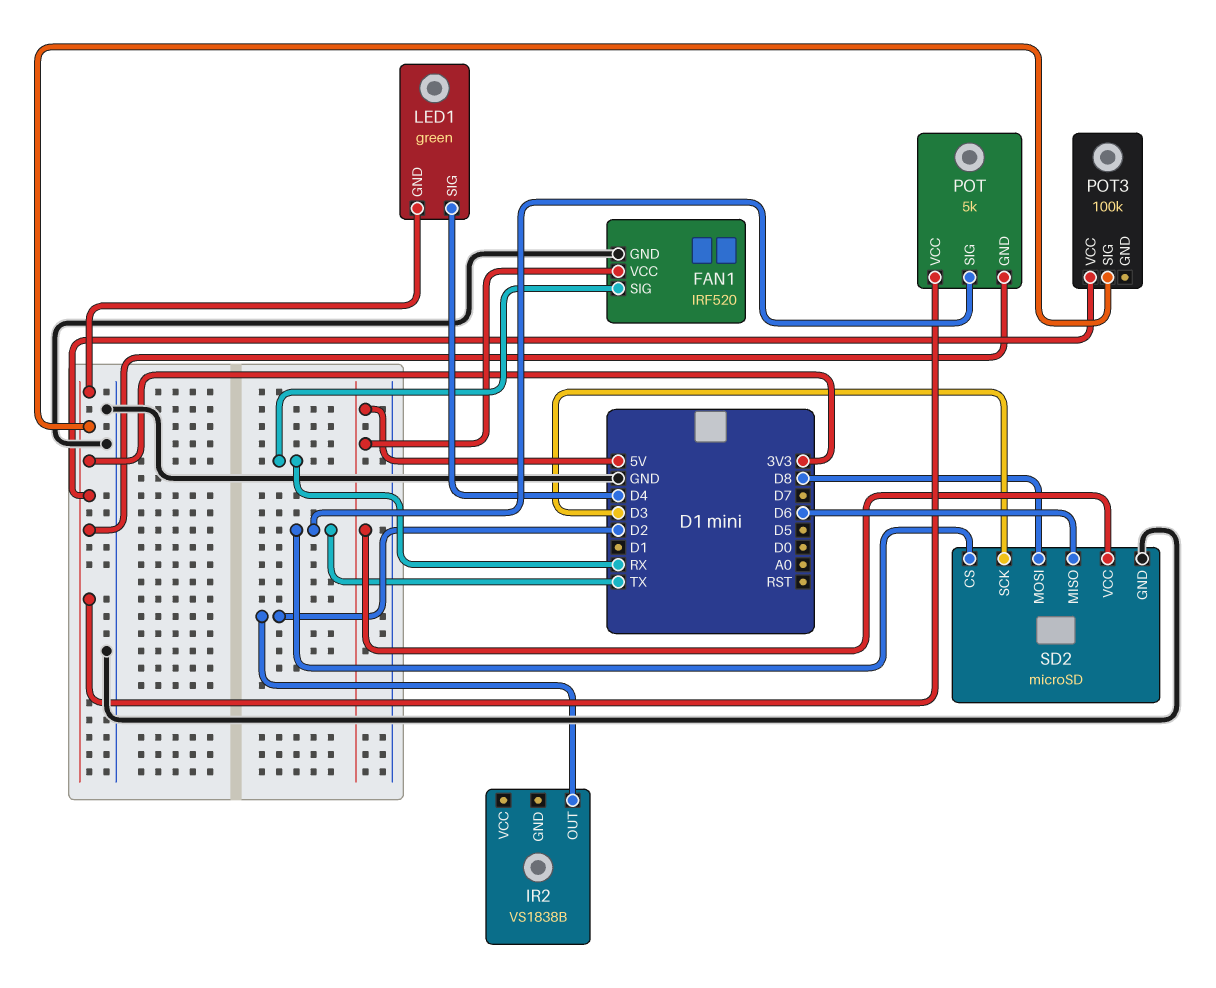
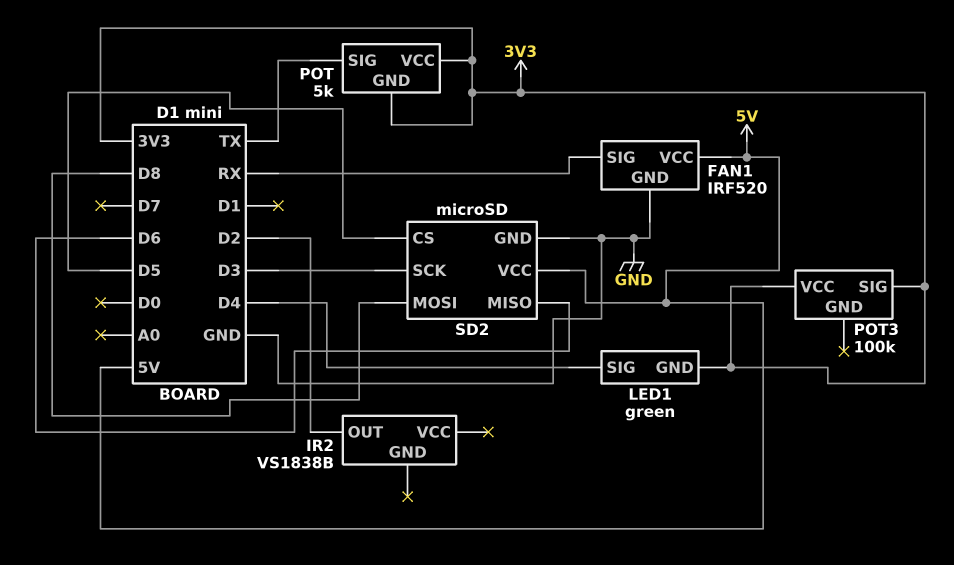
SD2 pin CS: TX -> D5

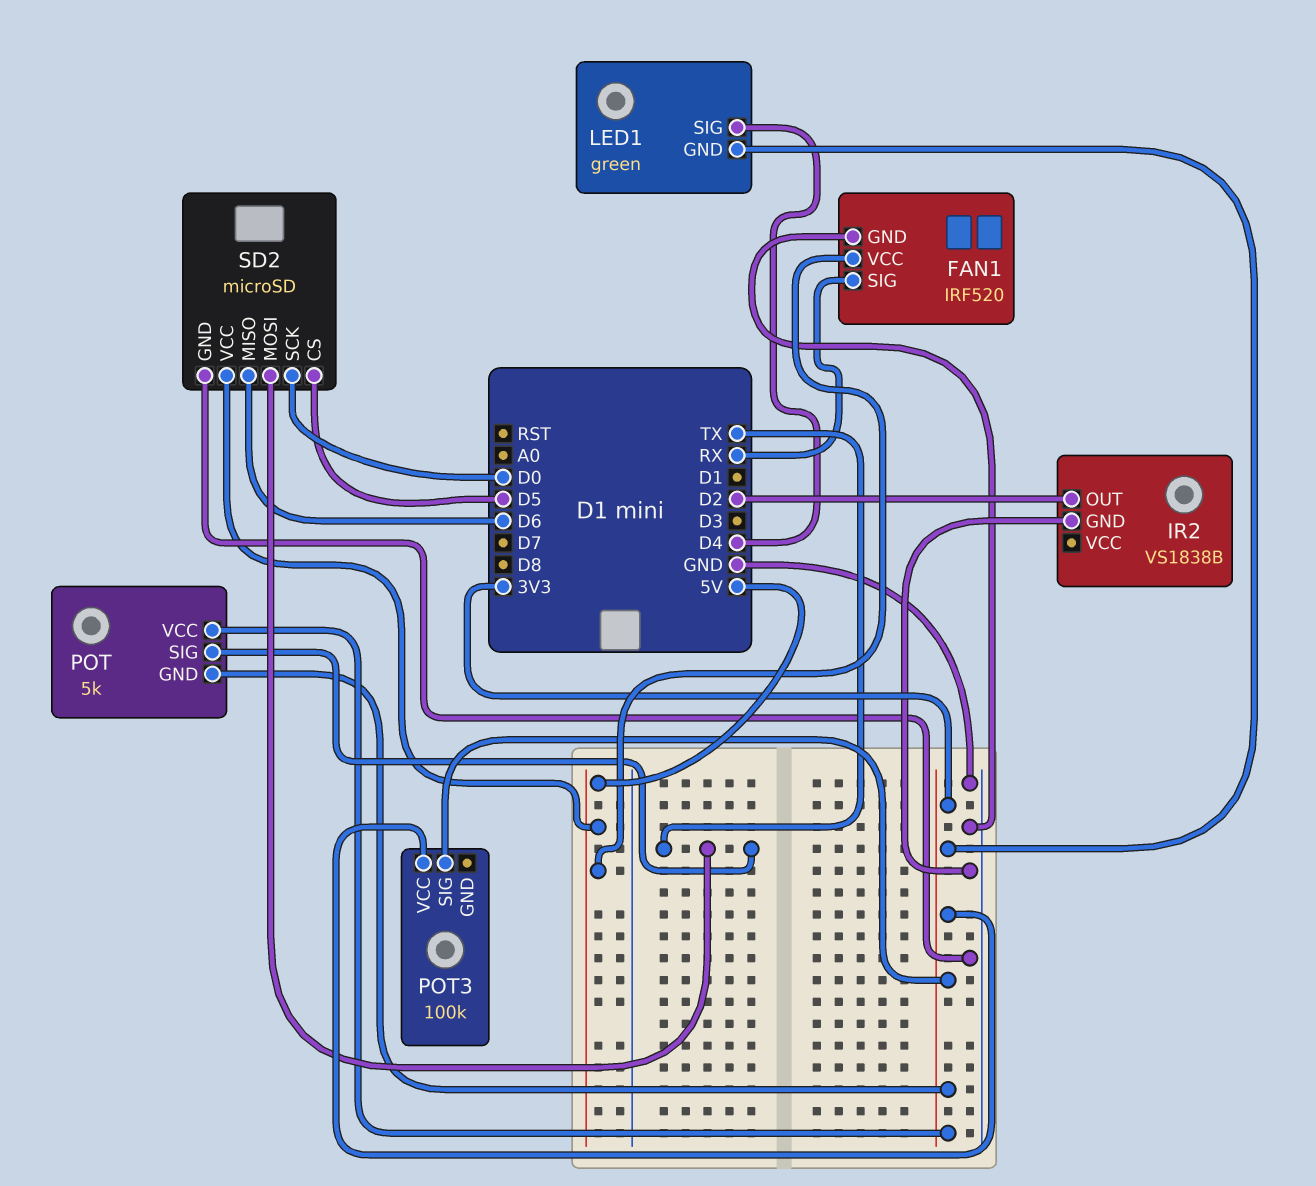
IR2 pin GND: none -> GND
SD2 pin MOSI: D8 -> TX
SD2 pin SCK: D3 -> D0

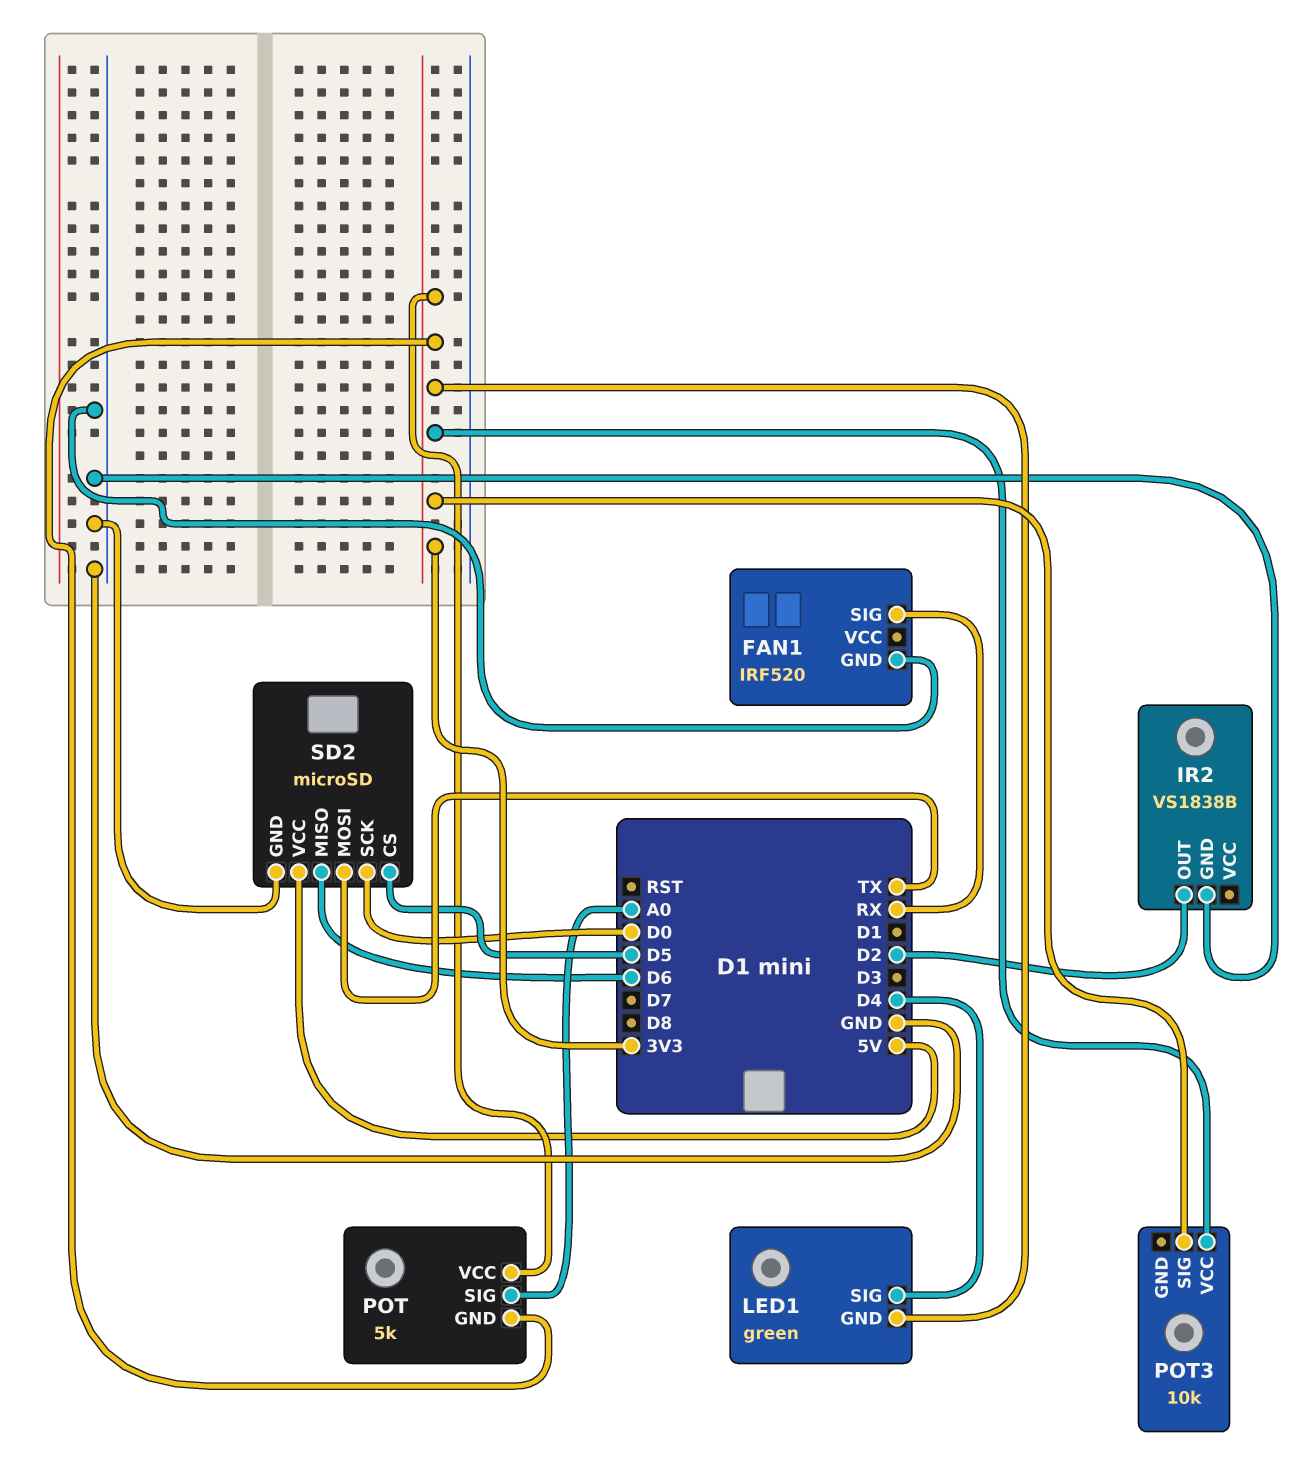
FAN1 pin VCC: 5V -> none
POT pin SIG: TX -> A0
POT3: 100k -> 10k

